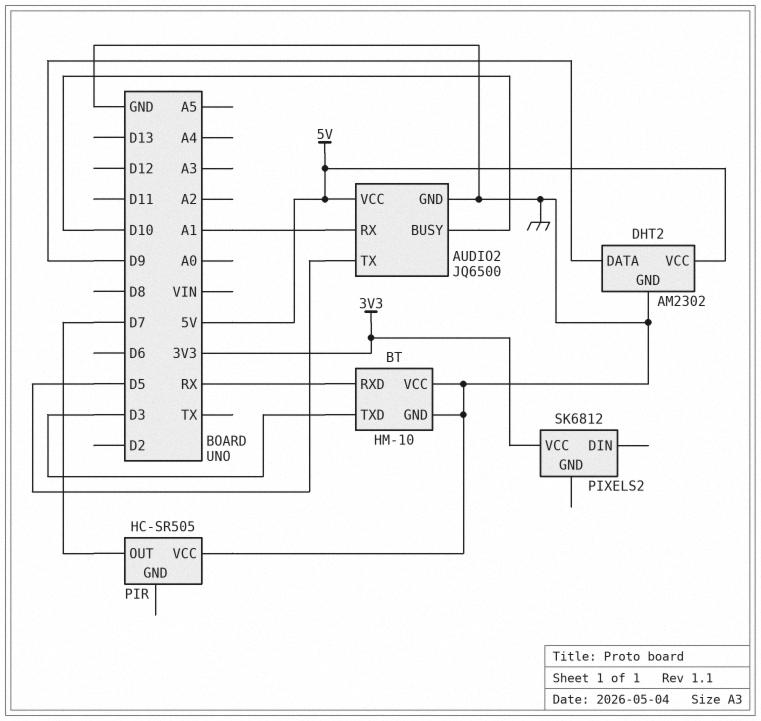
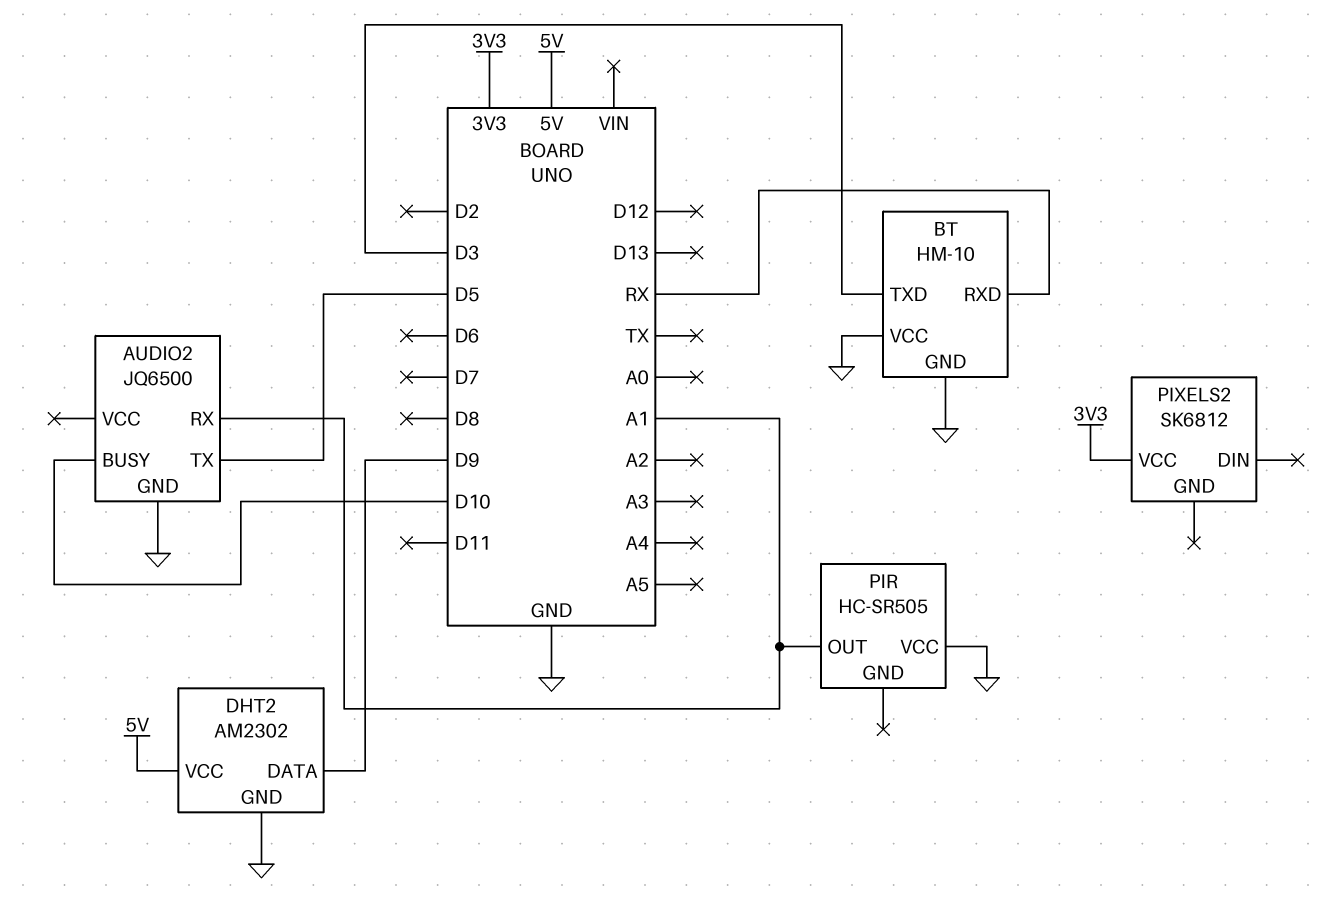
AUDIO2 pin VCC: 5V -> none
PIR pin OUT: D7 -> A1

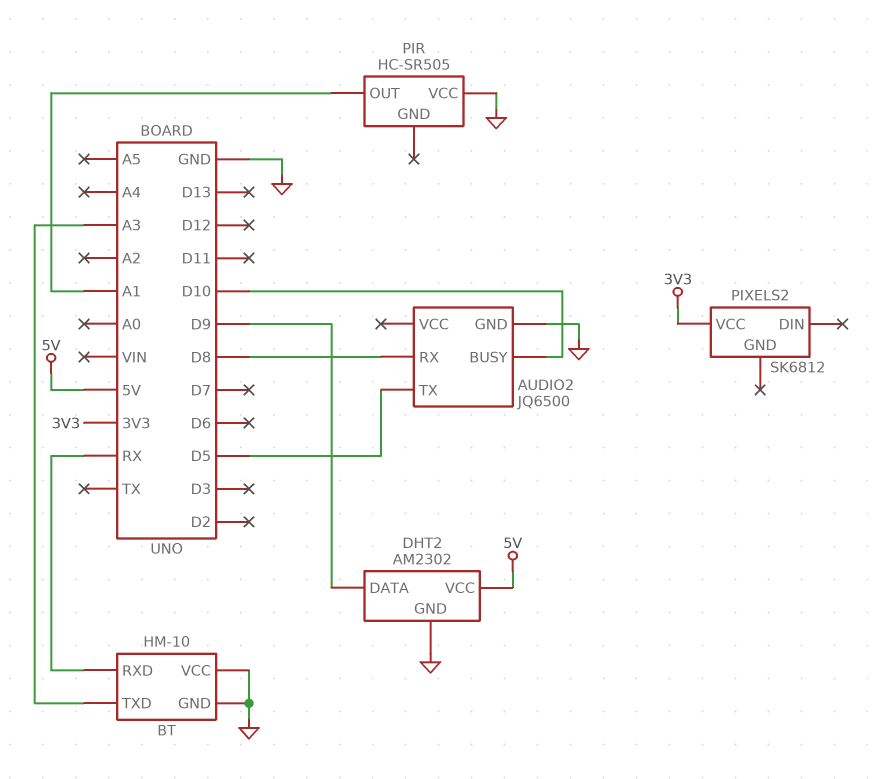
AUDIO2 pin RX: A1 -> D8
BT pin TXD: D3 -> A3

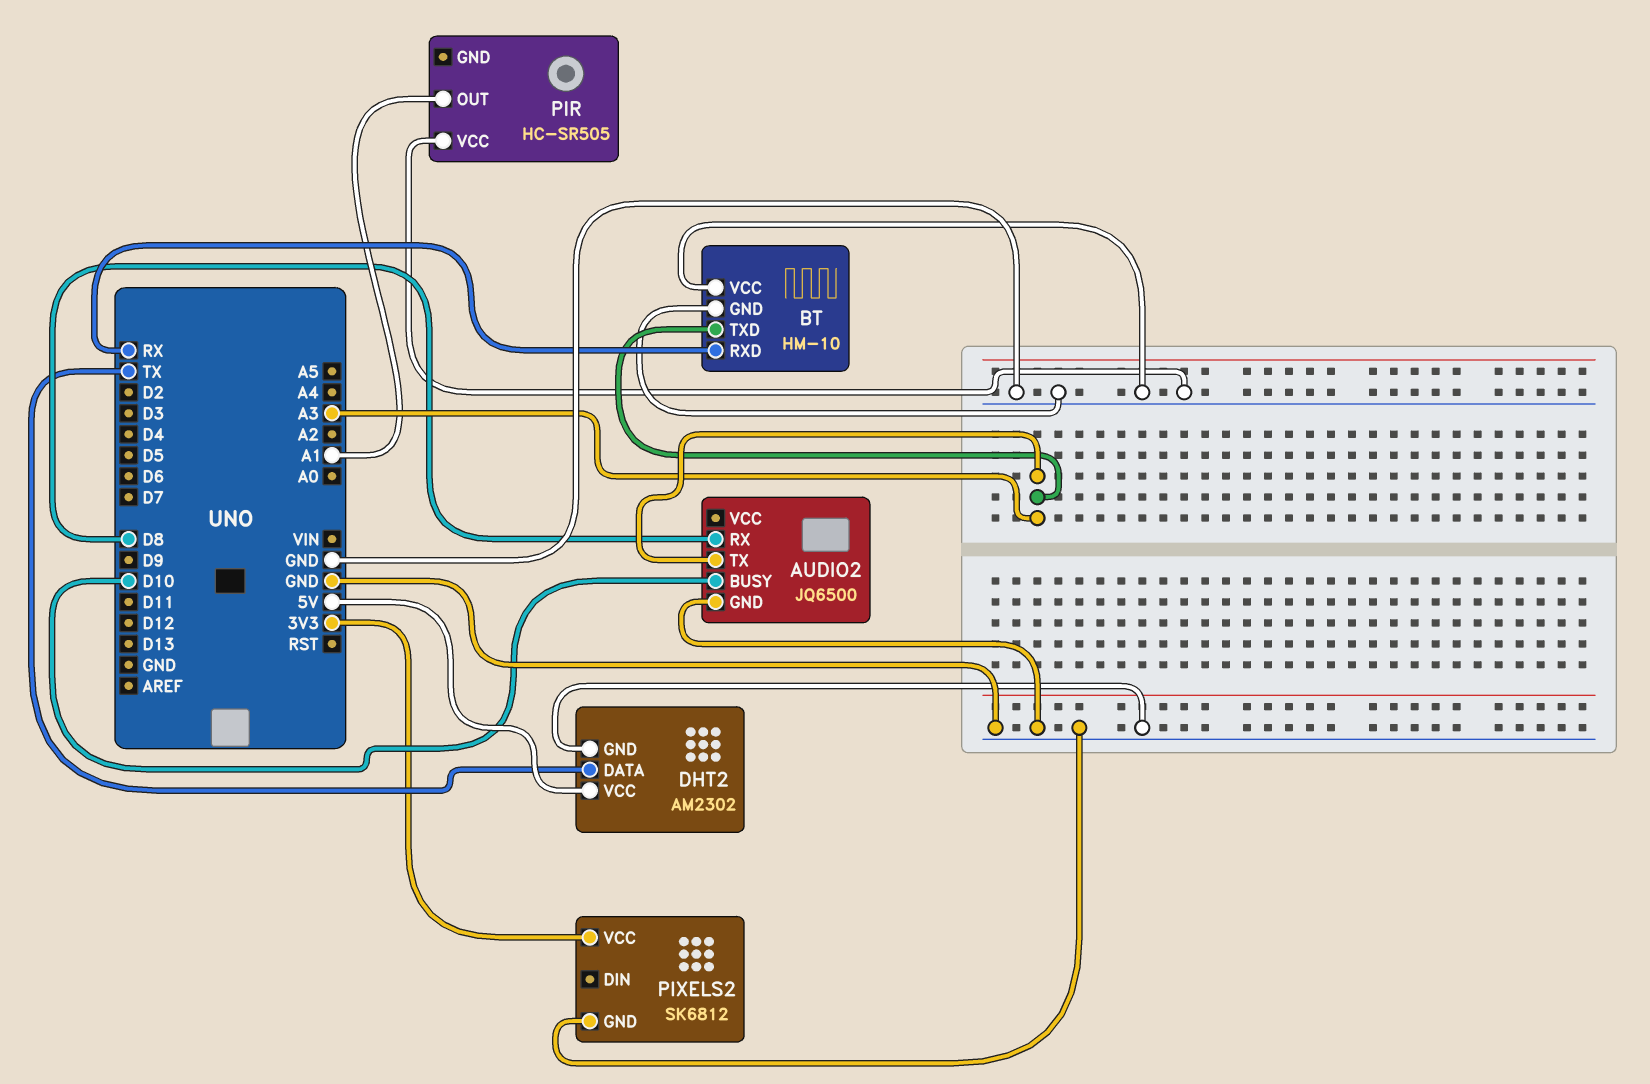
AUDIO2 pin TX: D5 -> A3
DHT2 pin DATA: D9 -> TX
PIXELS2 pin GND: none -> GND

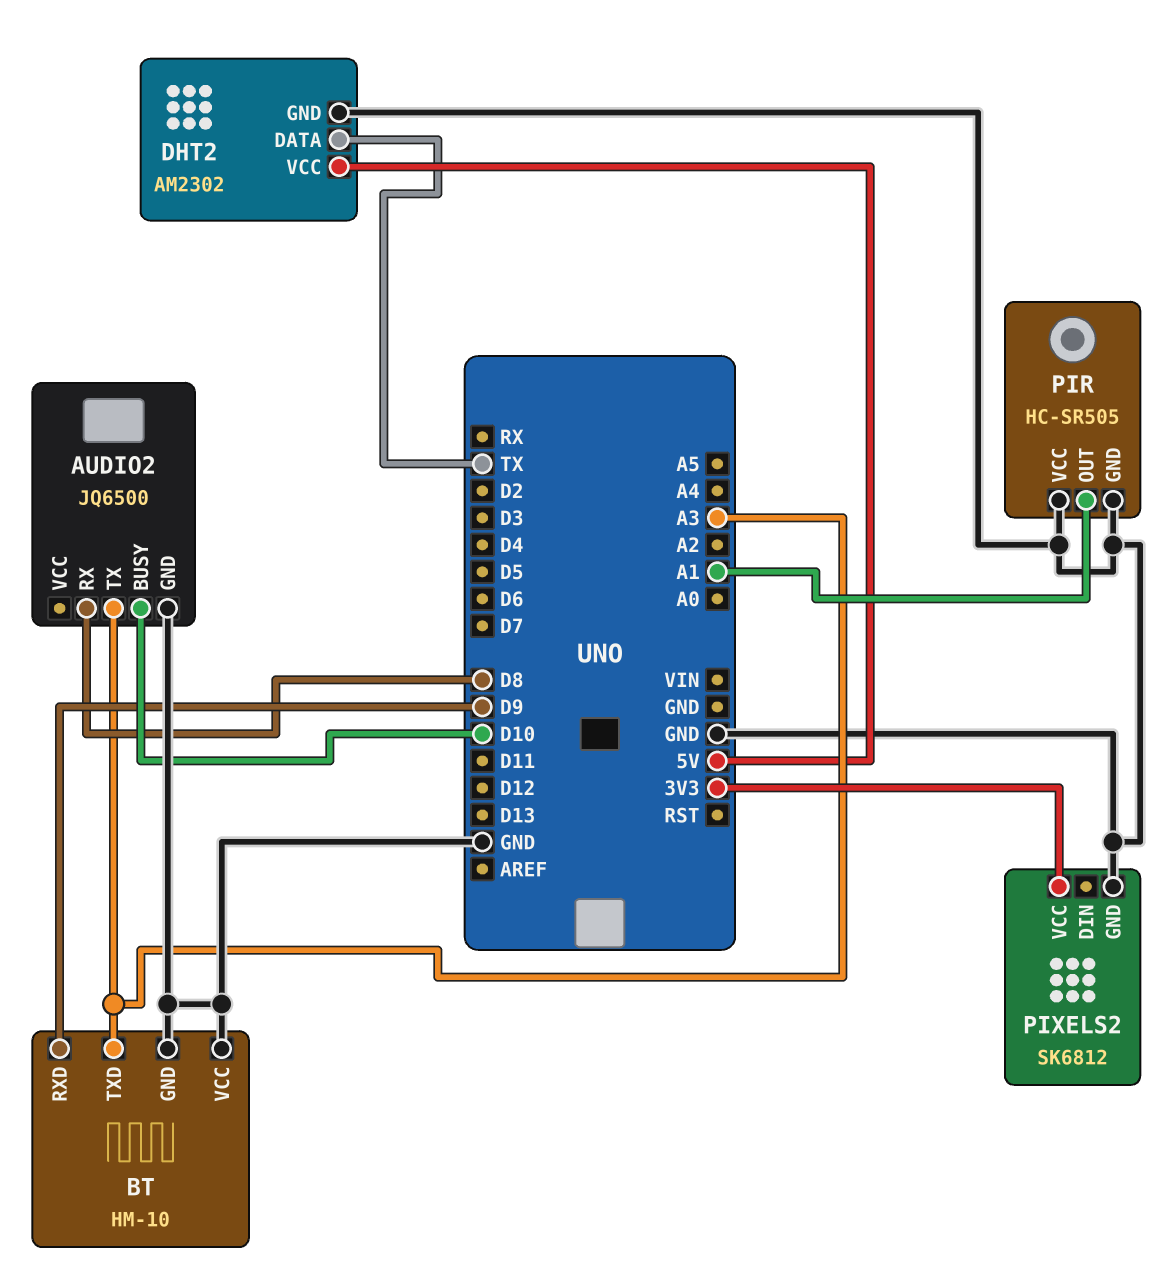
BT pin RXD: RX -> D9
PIR pin GND: none -> GND

